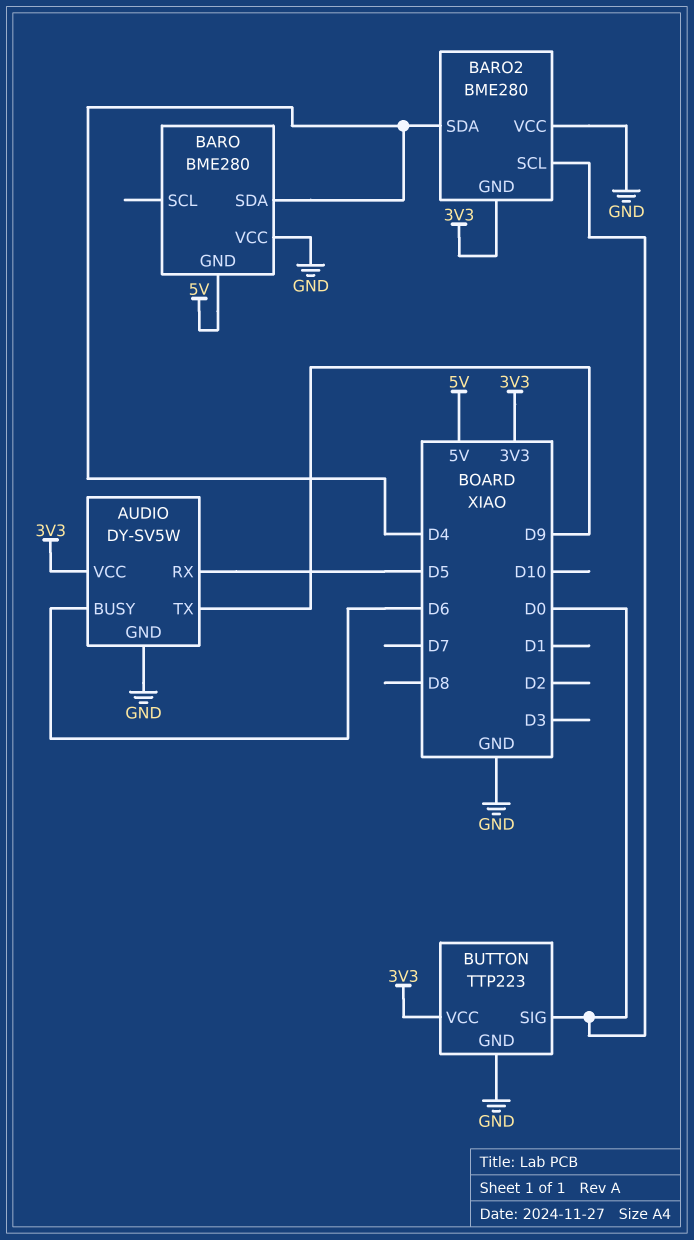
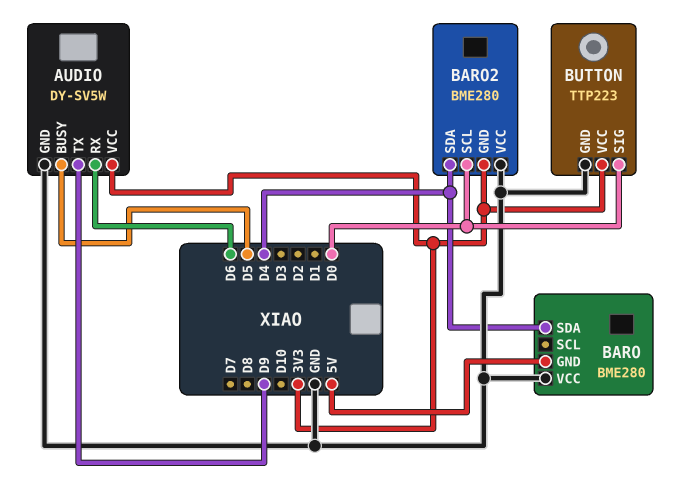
AUDIO pin BUSY: D6 -> D5
AUDIO pin RX: D5 -> D6

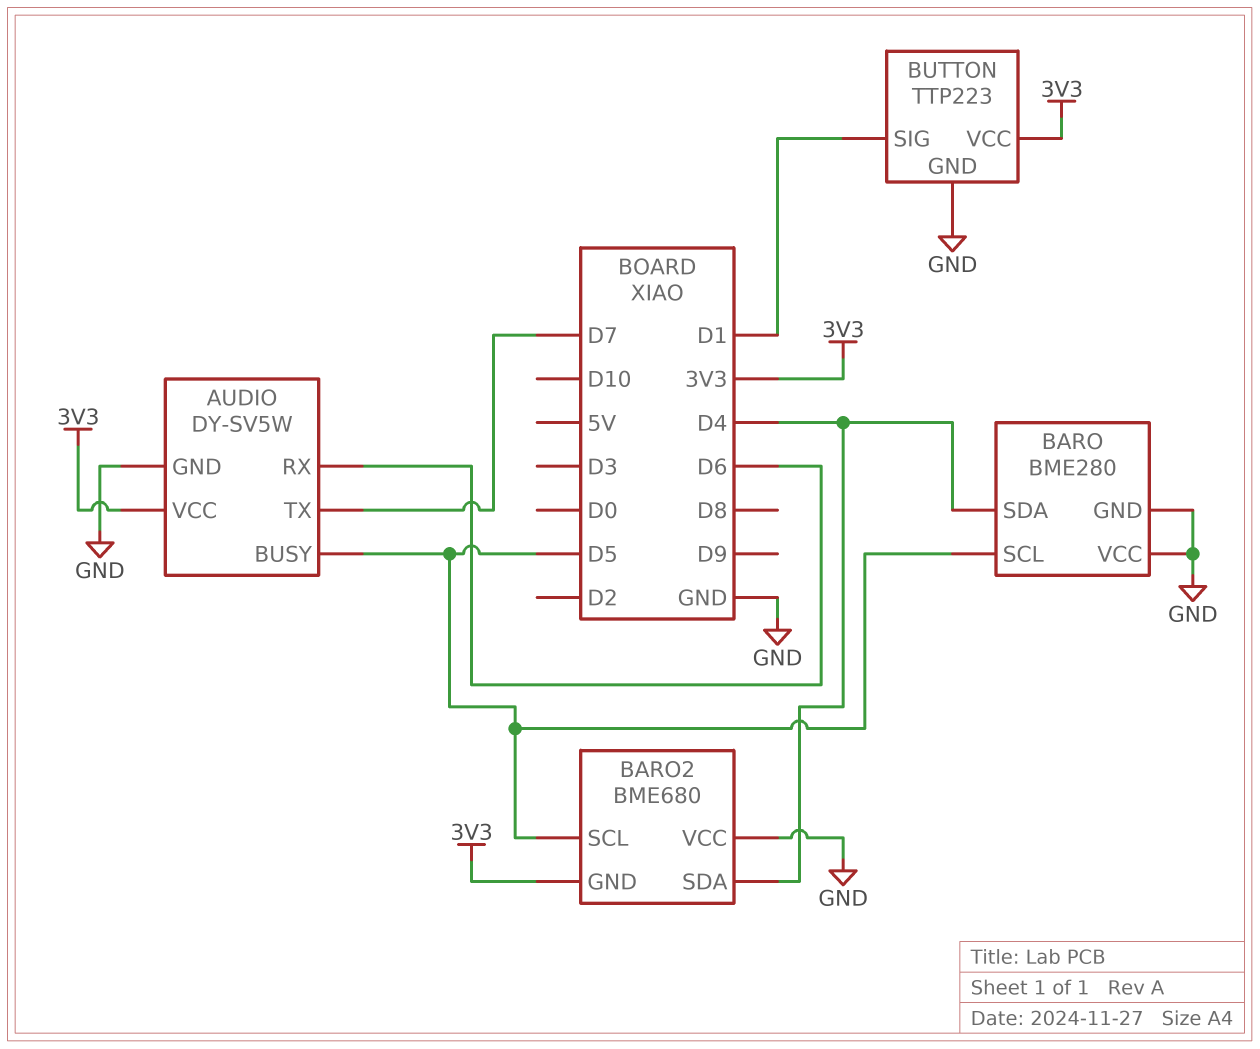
AUDIO pin TX: D9 -> D7
BARO pin GND: 5V -> GND
BARO pin SCL: none -> D5
BARO2: BME280 -> BME680
BARO2 pin SCL: D0 -> D5
BUTTON pin SIG: D0 -> D1

